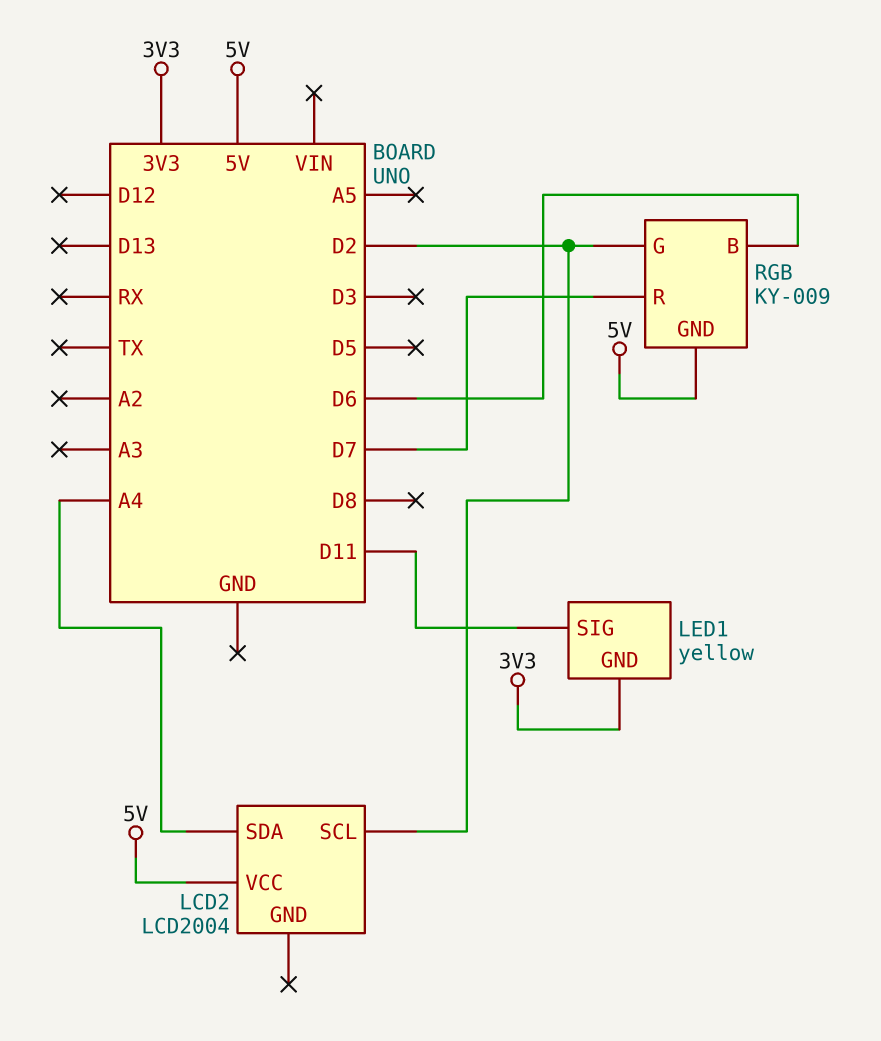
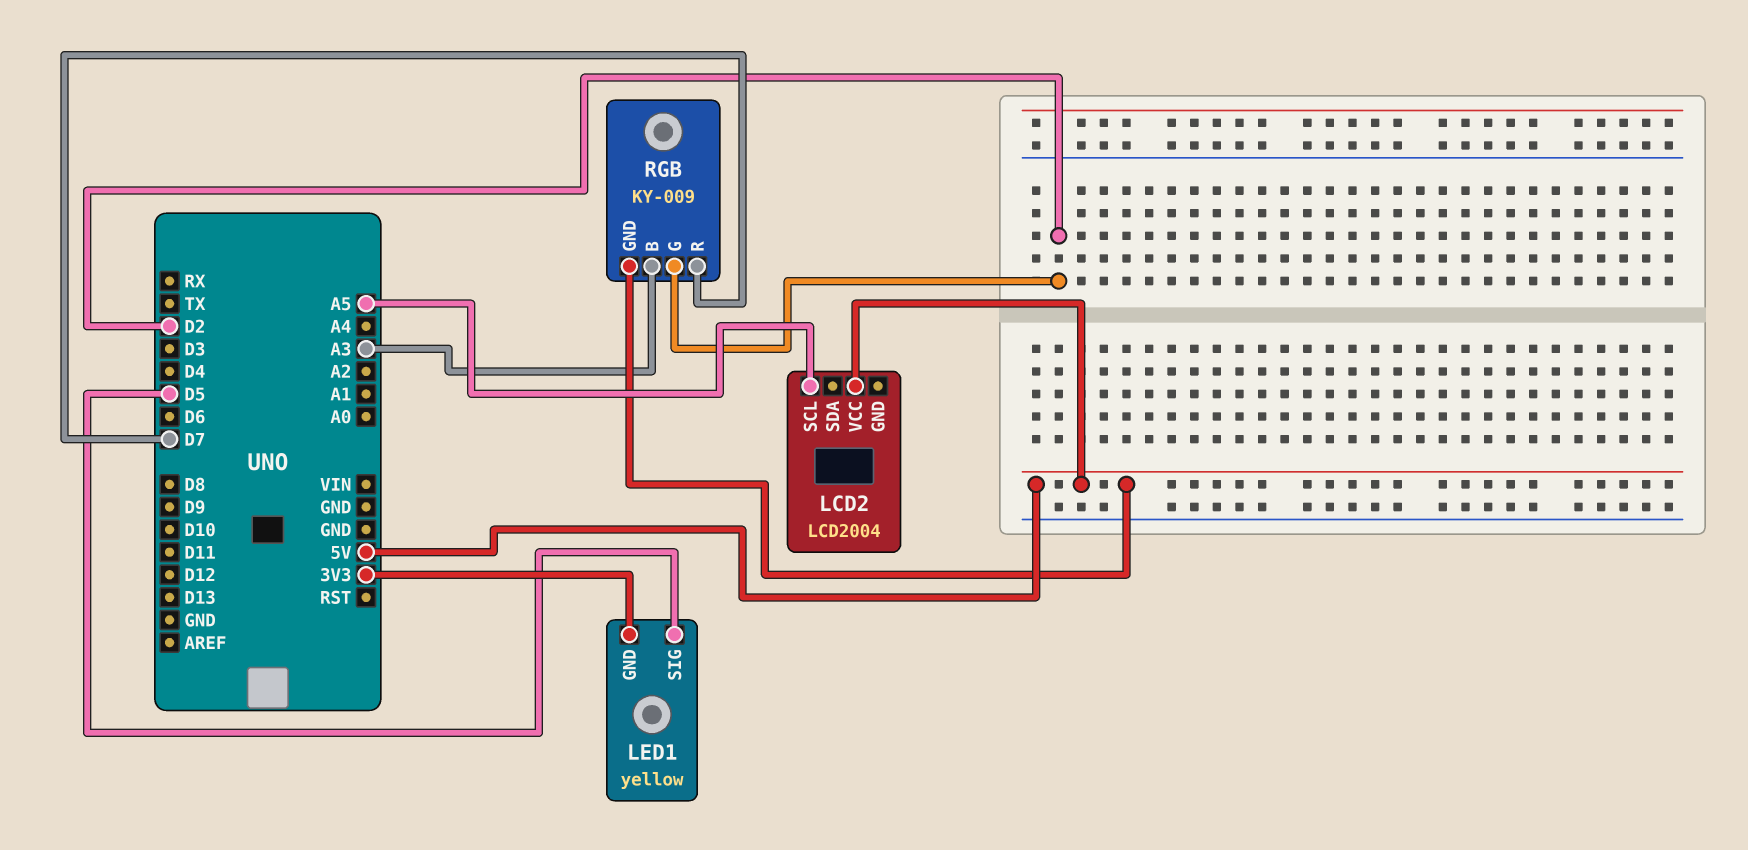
LCD2 pin SCL: D2 -> A5
LCD2 pin SDA: A4 -> none
LED1 pin SIG: D11 -> D5
RGB pin B: D6 -> A3

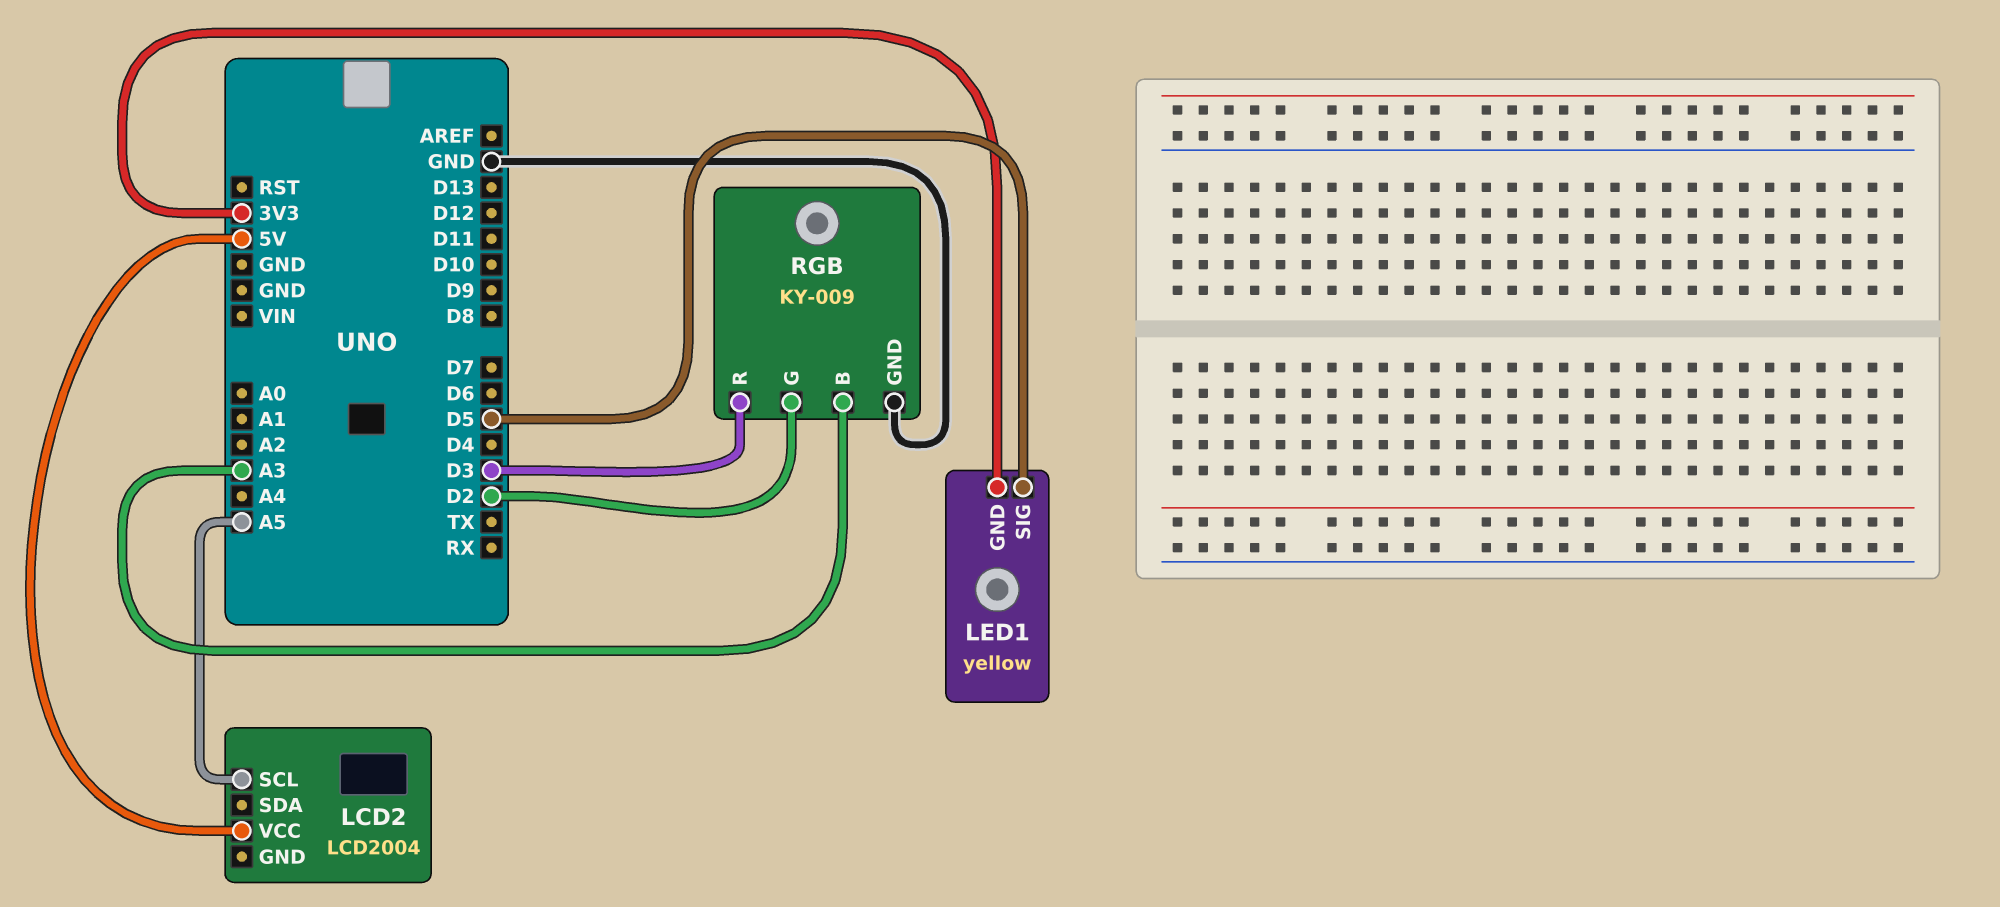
RGB pin GND: 5V -> GND
RGB pin R: D7 -> D3

